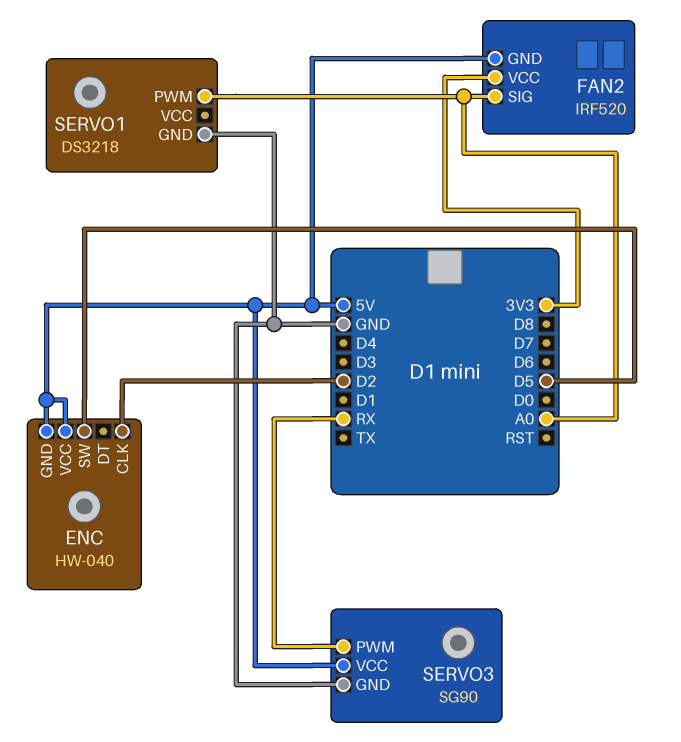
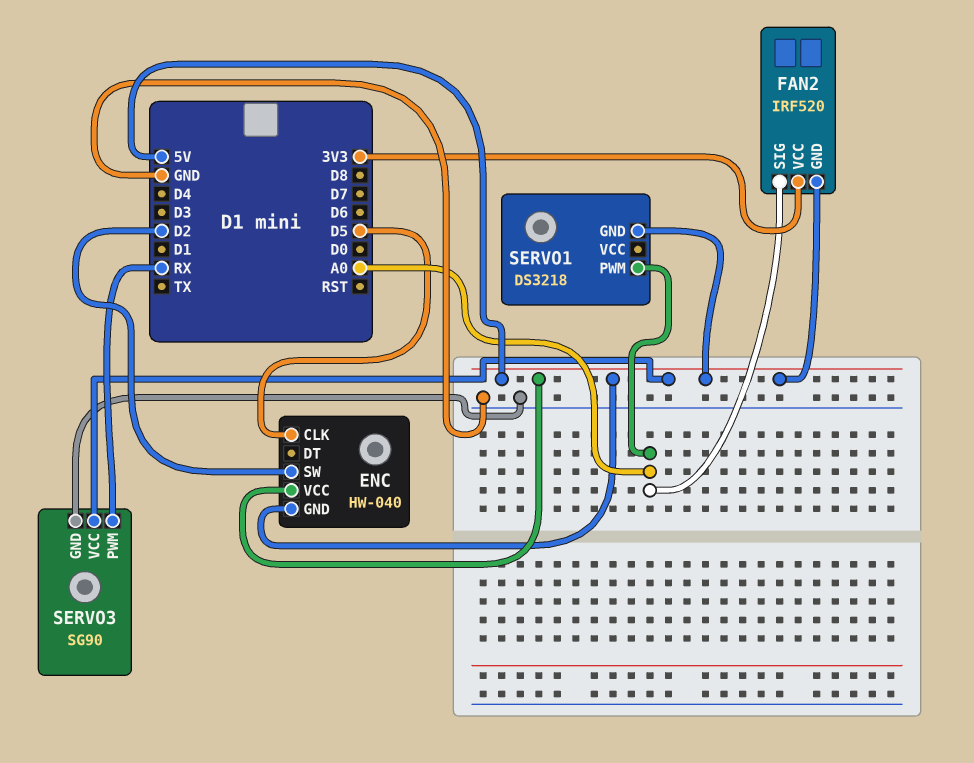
ENC pin CLK: D2 -> D5
ENC pin SW: D5 -> D2
SERVO1 pin GND: GND -> 5V

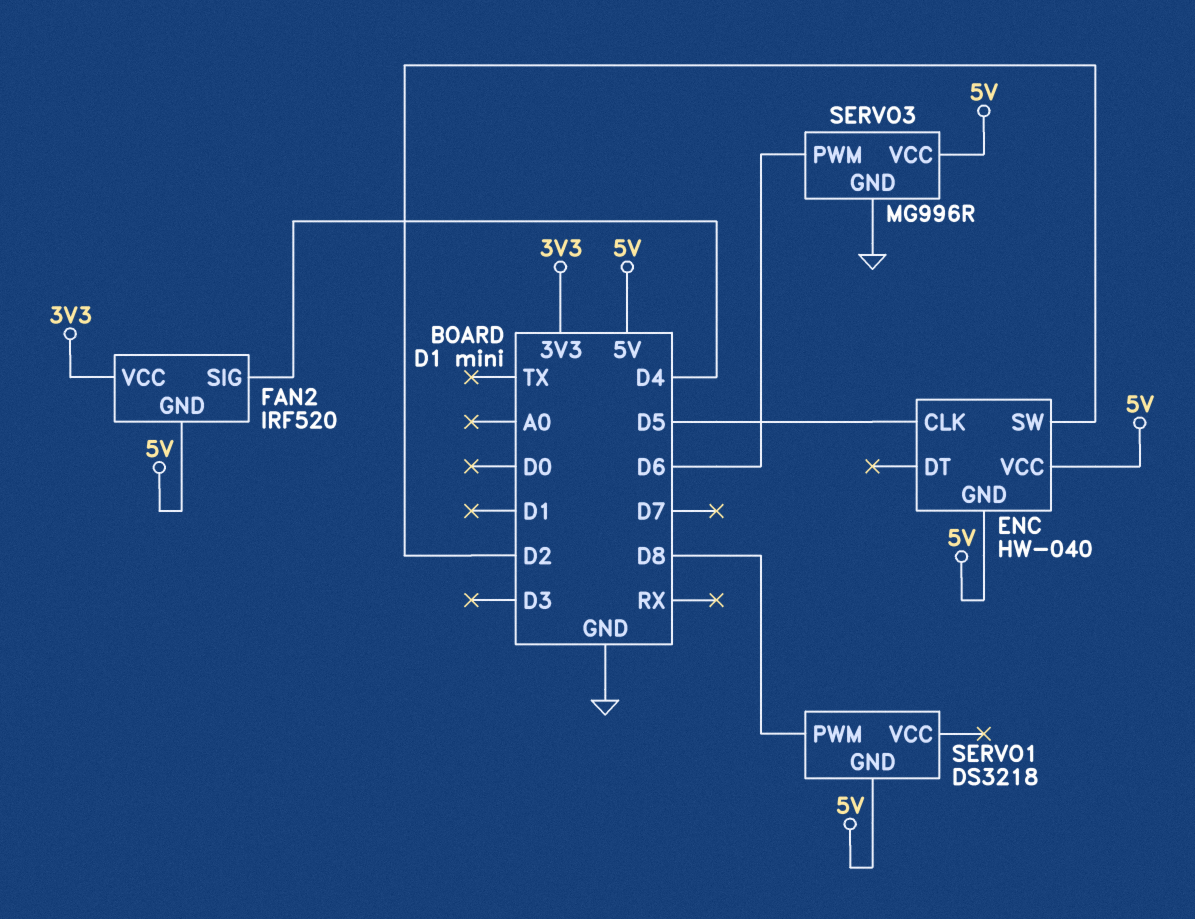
FAN2 pin SIG: A0 -> D4
SERVO1 pin PWM: A0 -> D8
SERVO3: SG90 -> MG996R
SERVO3 pin PWM: RX -> D6

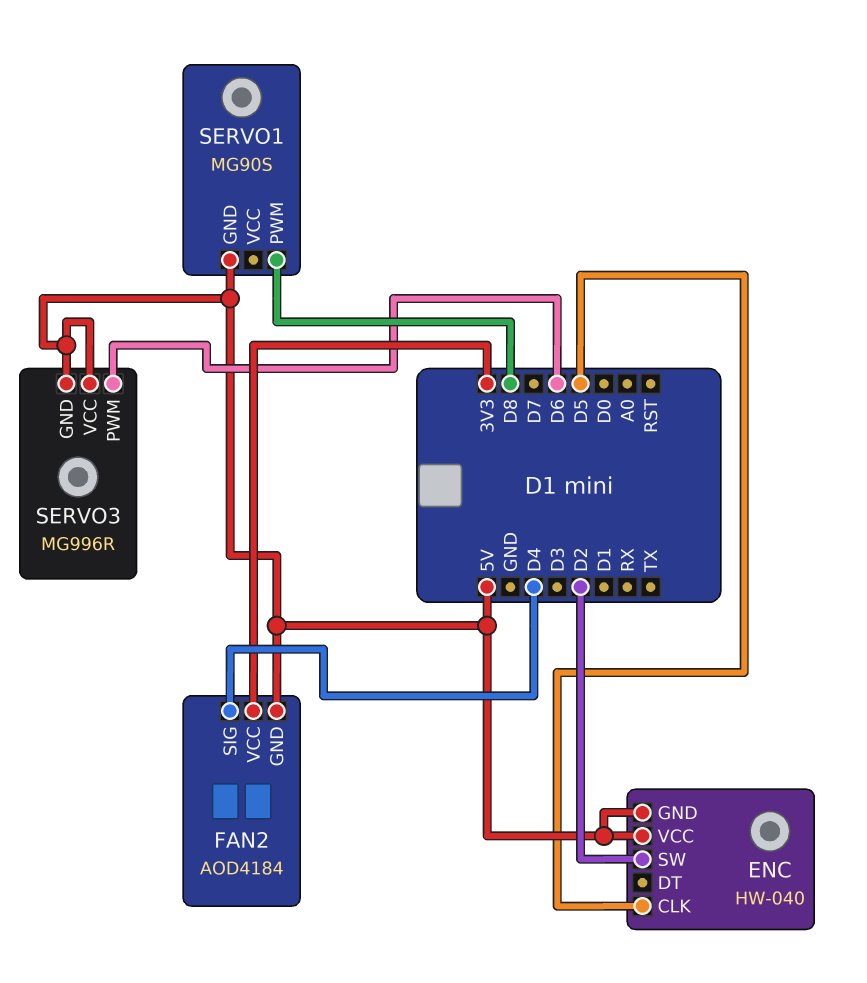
FAN2: IRF520 -> AOD4184
SERVO1: DS3218 -> MG90S
SERVO3 pin GND: GND -> 5V

